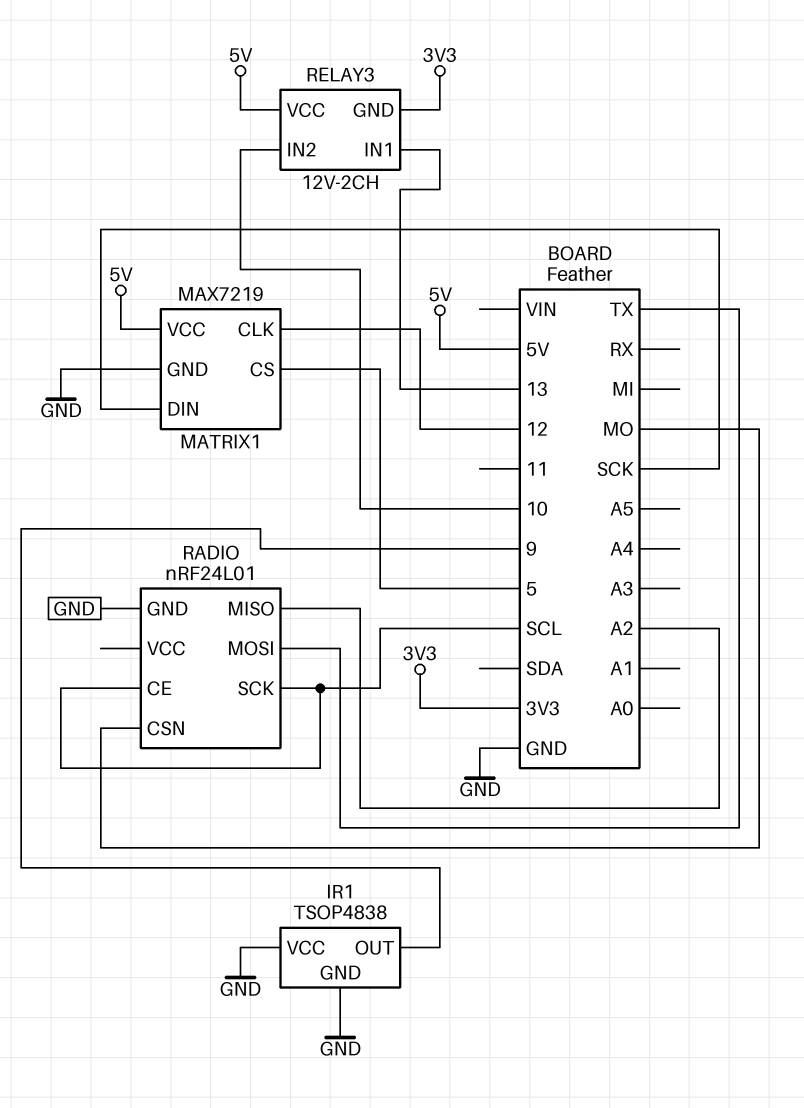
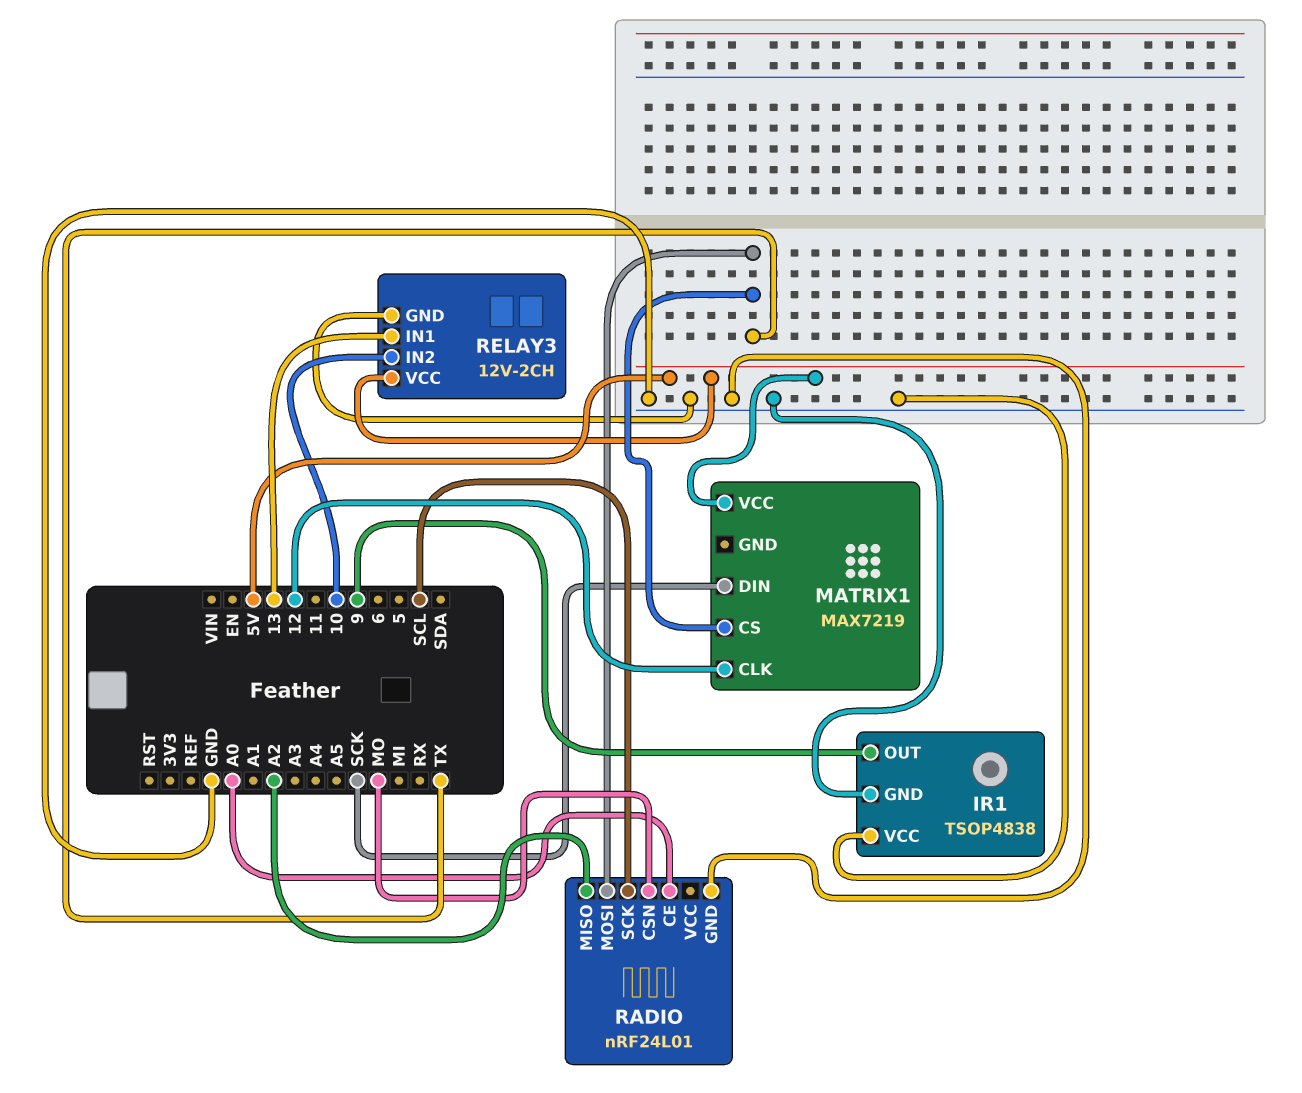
MATRIX1 pin CS: 5 -> TX
MATRIX1 pin GND: GND -> none
RADIO pin CE: SCL -> A0
RELAY3 pin GND: 3V3 -> GND

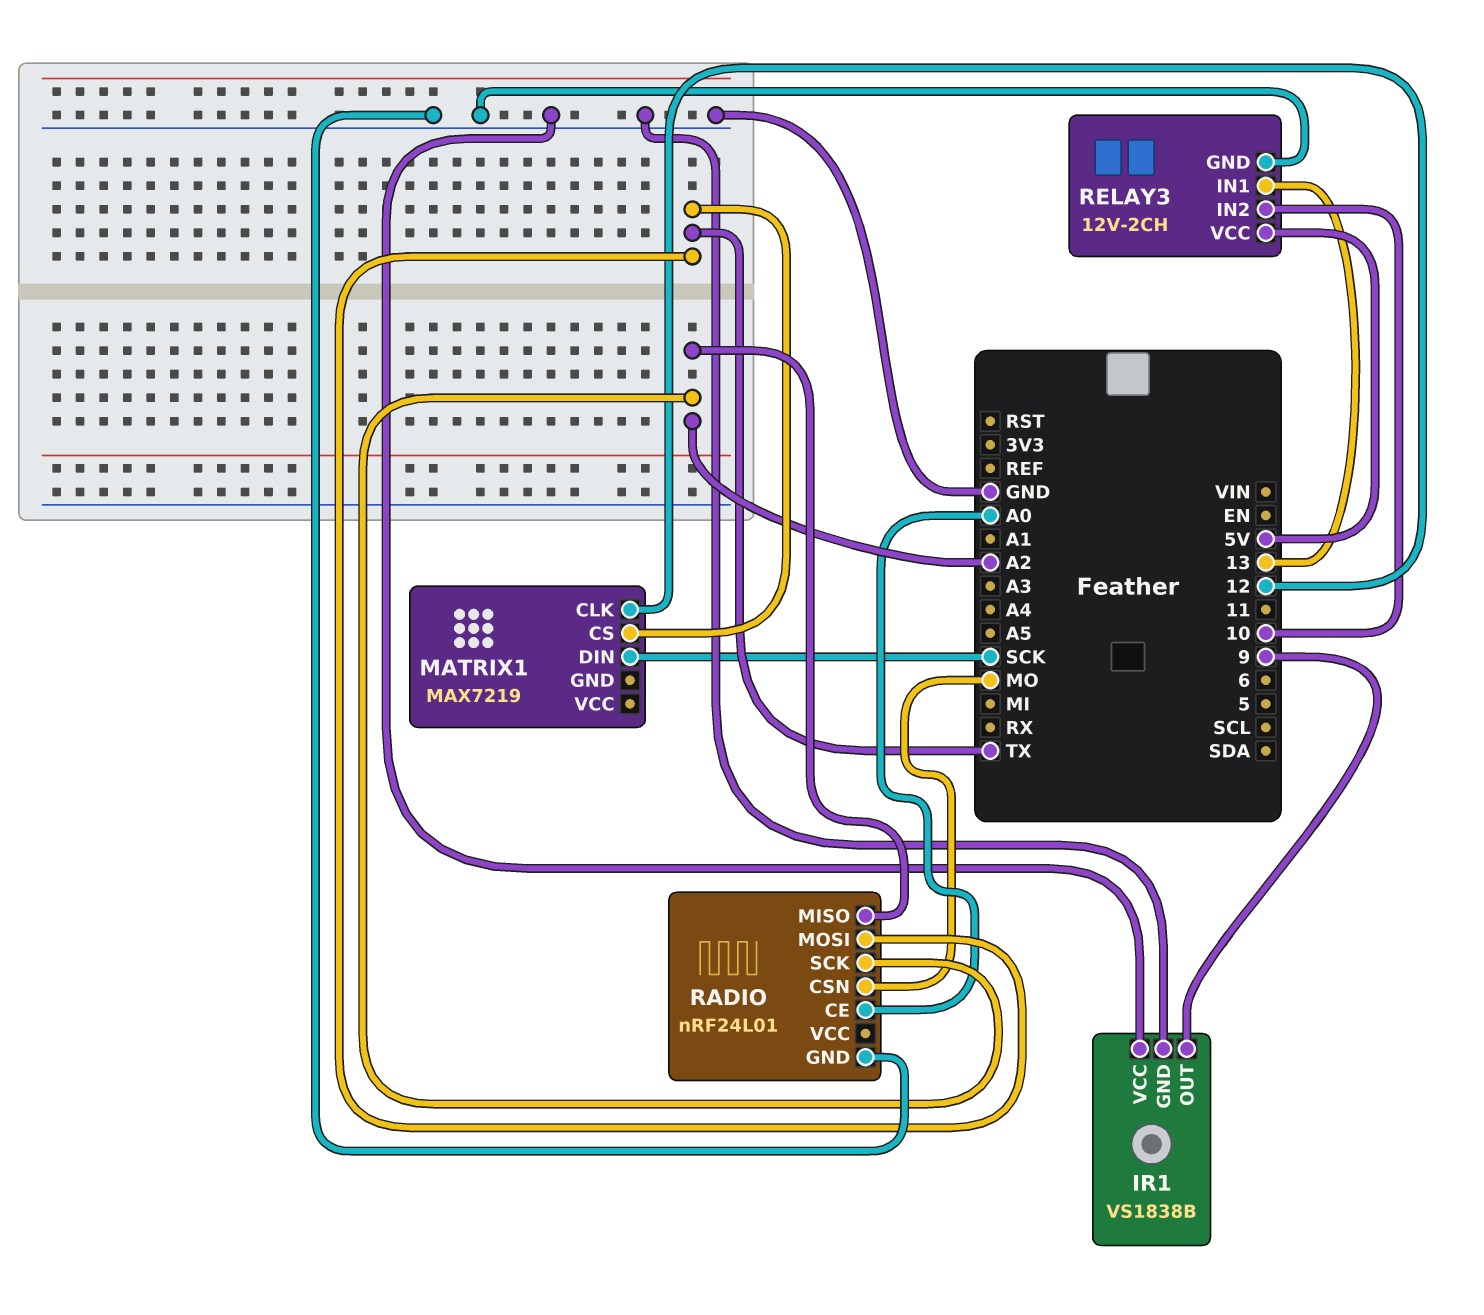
IR1: TSOP4838 -> VS1838B
MATRIX1 pin VCC: 5V -> none
RADIO pin SCK: SCL -> A2

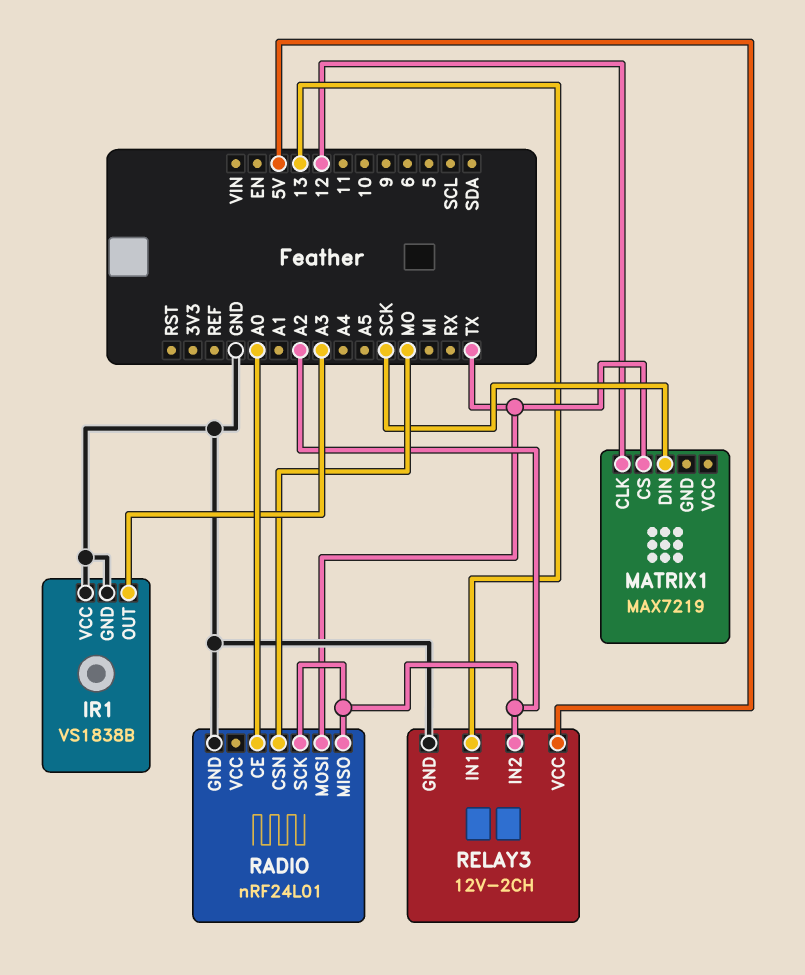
IR1 pin OUT: 9 -> A3
RELAY3 pin IN2: 10 -> A2

